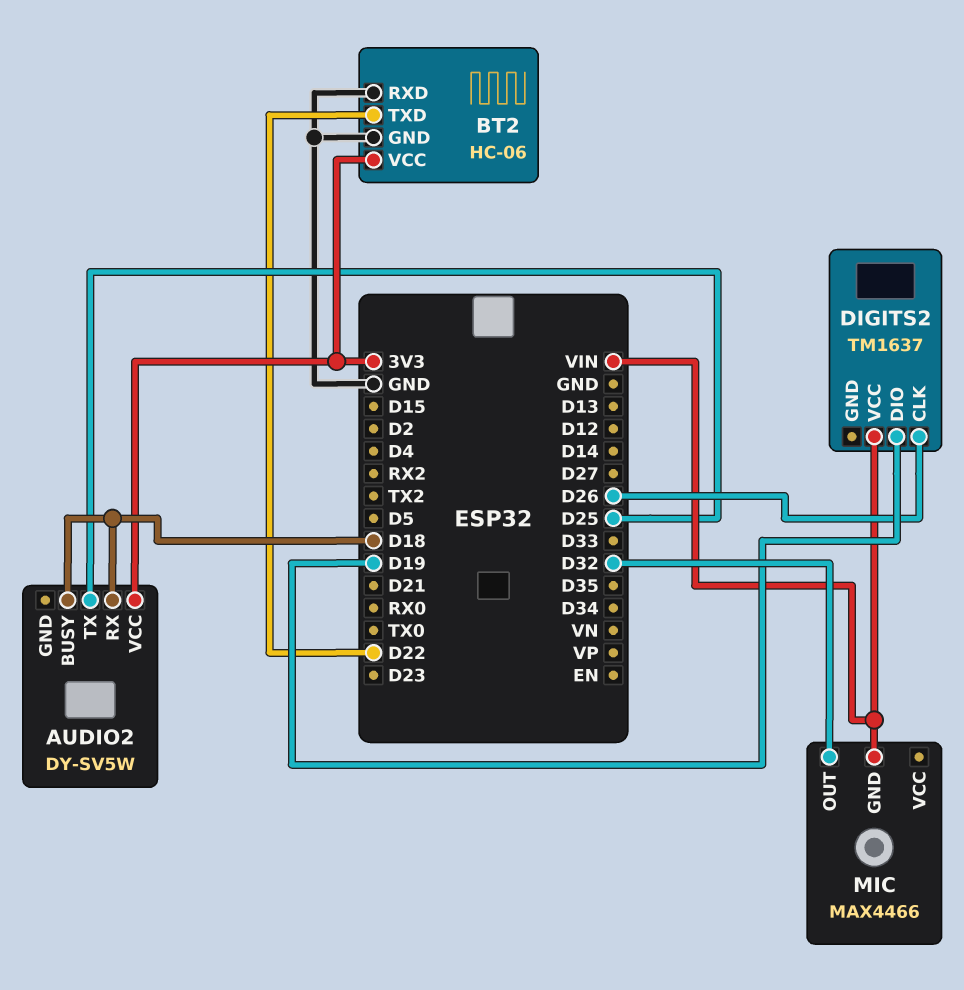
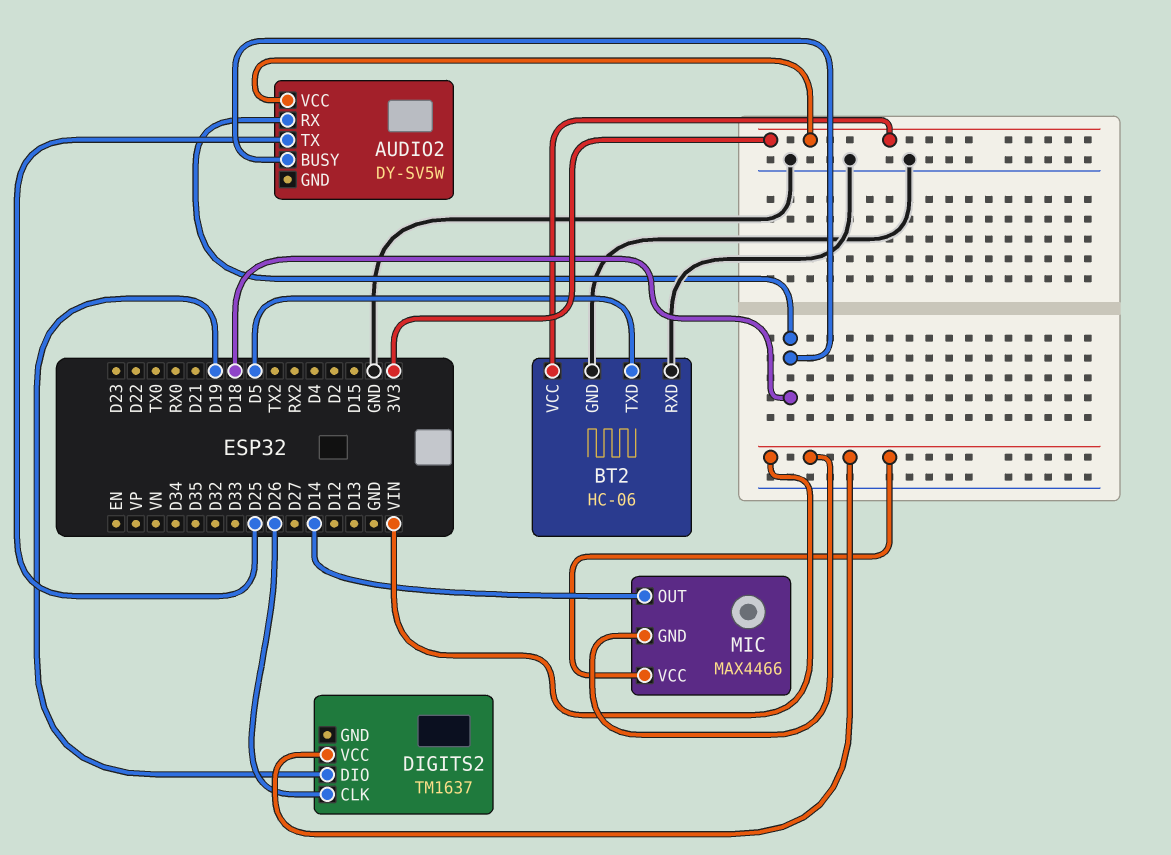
BT2 pin TXD: D22 -> D5
MIC pin OUT: D32 -> D14
MIC pin VCC: none -> VIN

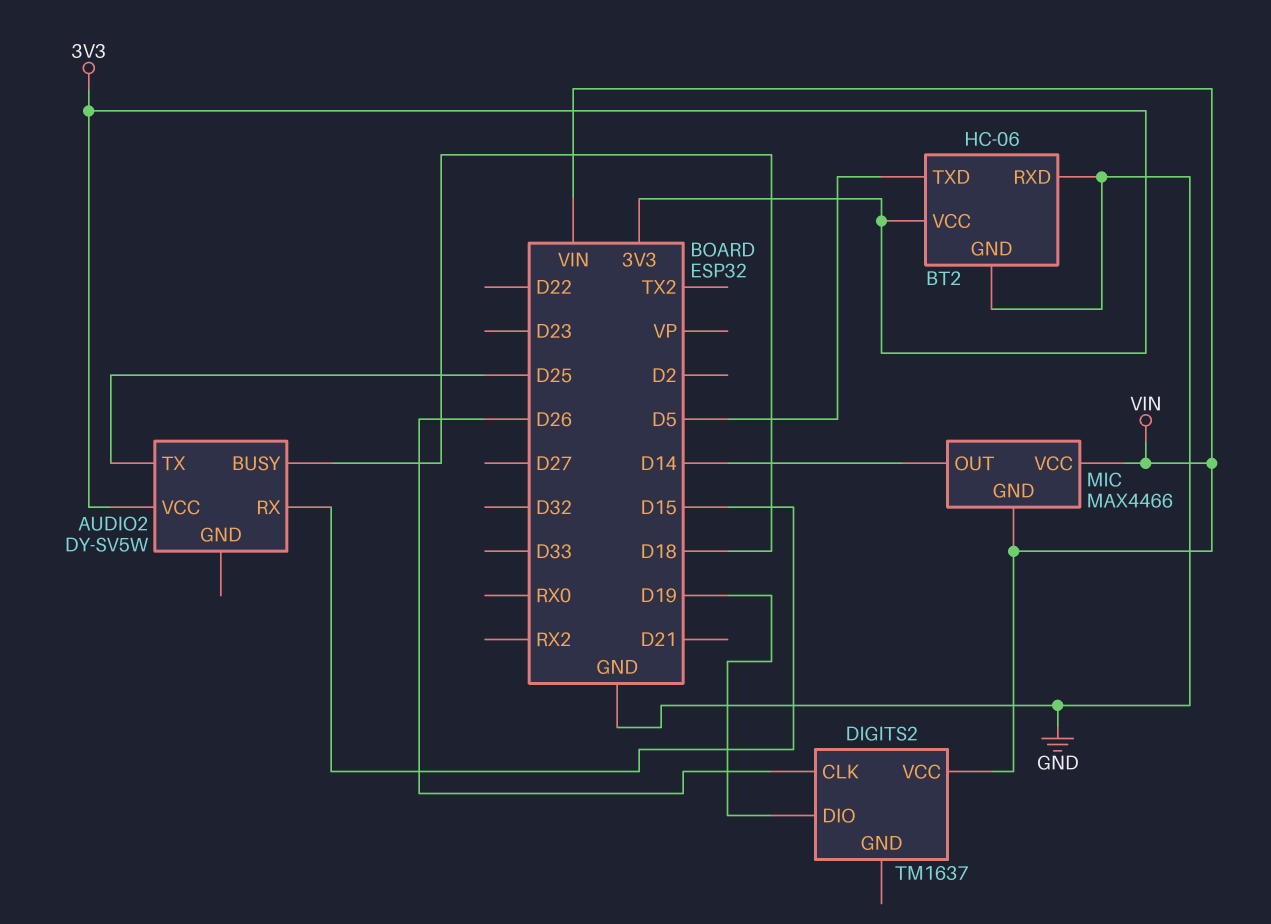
AUDIO2 pin RX: D18 -> D15

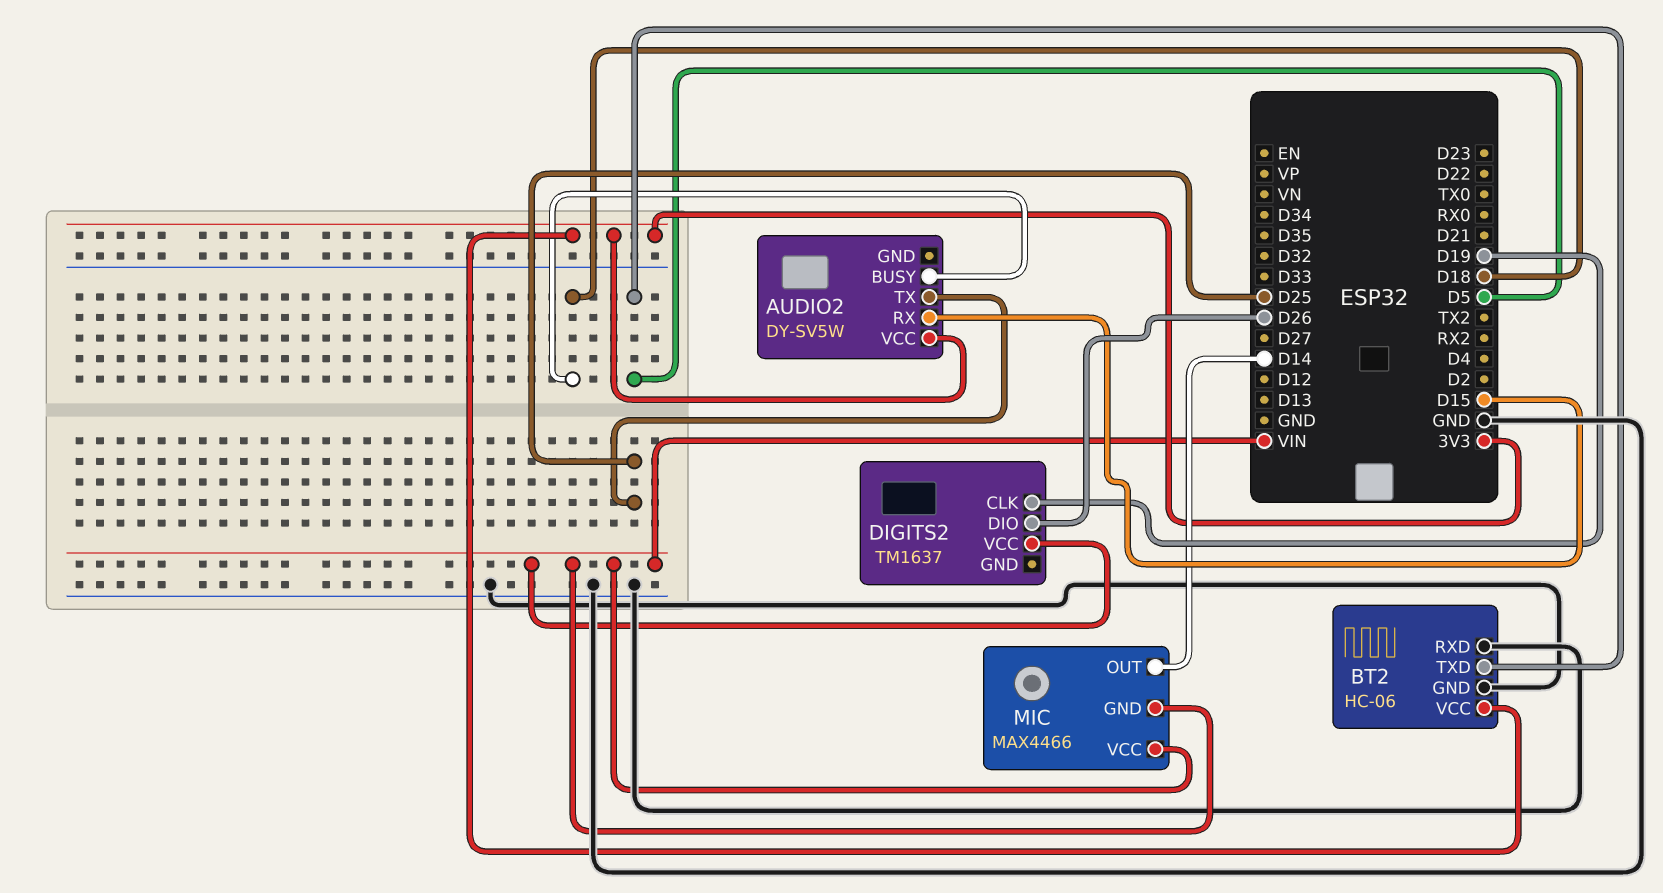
DIGITS2 pin CLK: D26 -> D19
DIGITS2 pin DIO: D19 -> D26

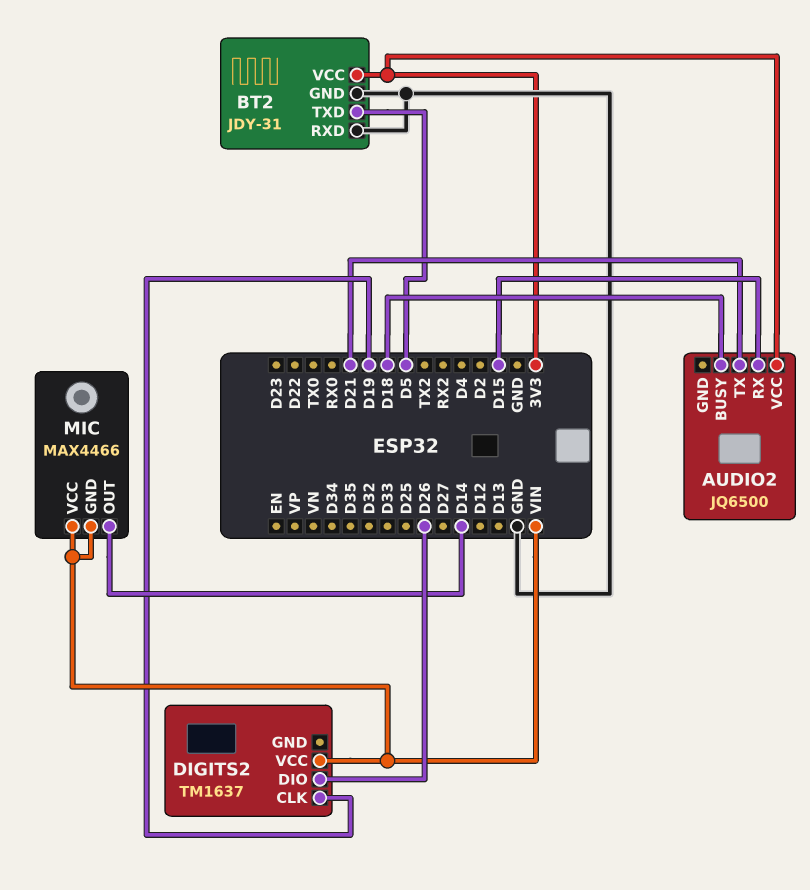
AUDIO2: DY-SV5W -> JQ6500
AUDIO2 pin TX: D25 -> D21
BT2: HC-06 -> JDY-31

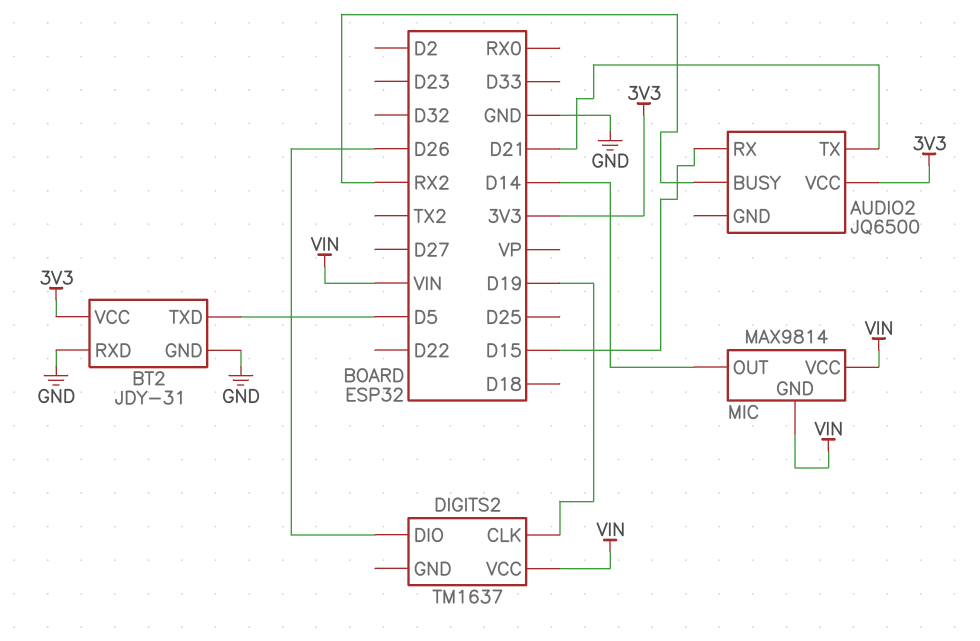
AUDIO2 pin BUSY: D18 -> RX2
MIC: MAX4466 -> MAX9814

